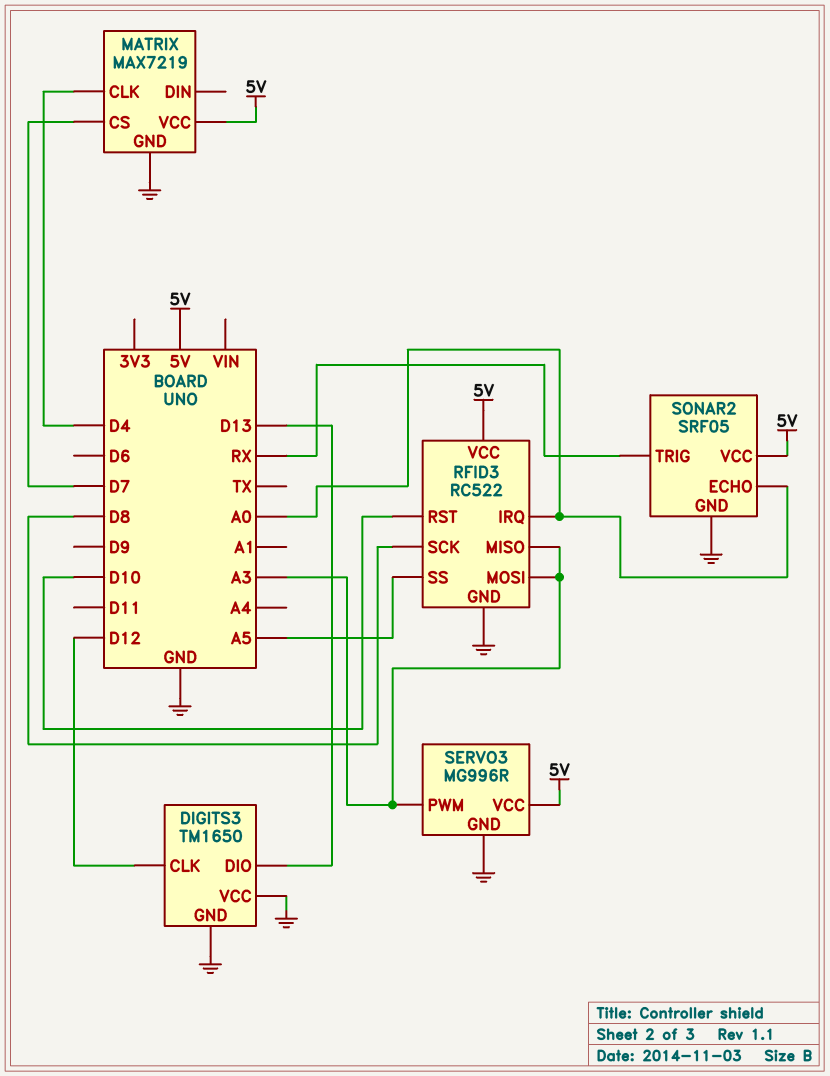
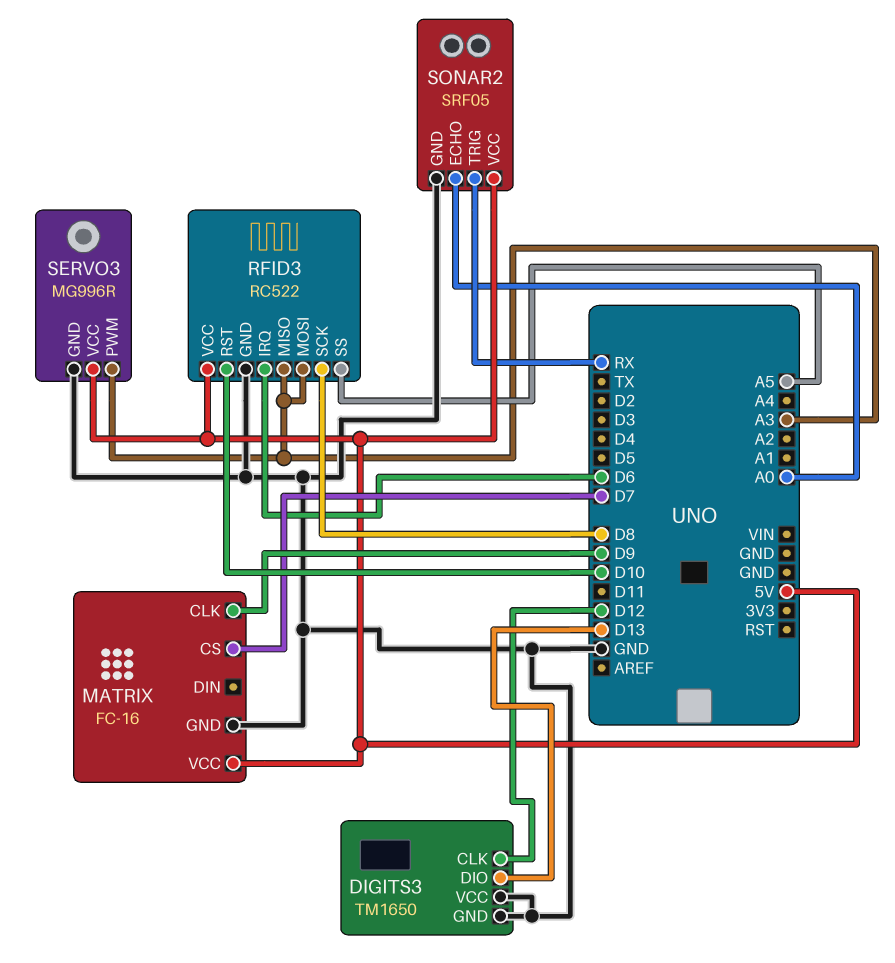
MATRIX: MAX7219 -> FC-16
MATRIX pin CLK: D4 -> D9
RFID3 pin IRQ: A0 -> D6

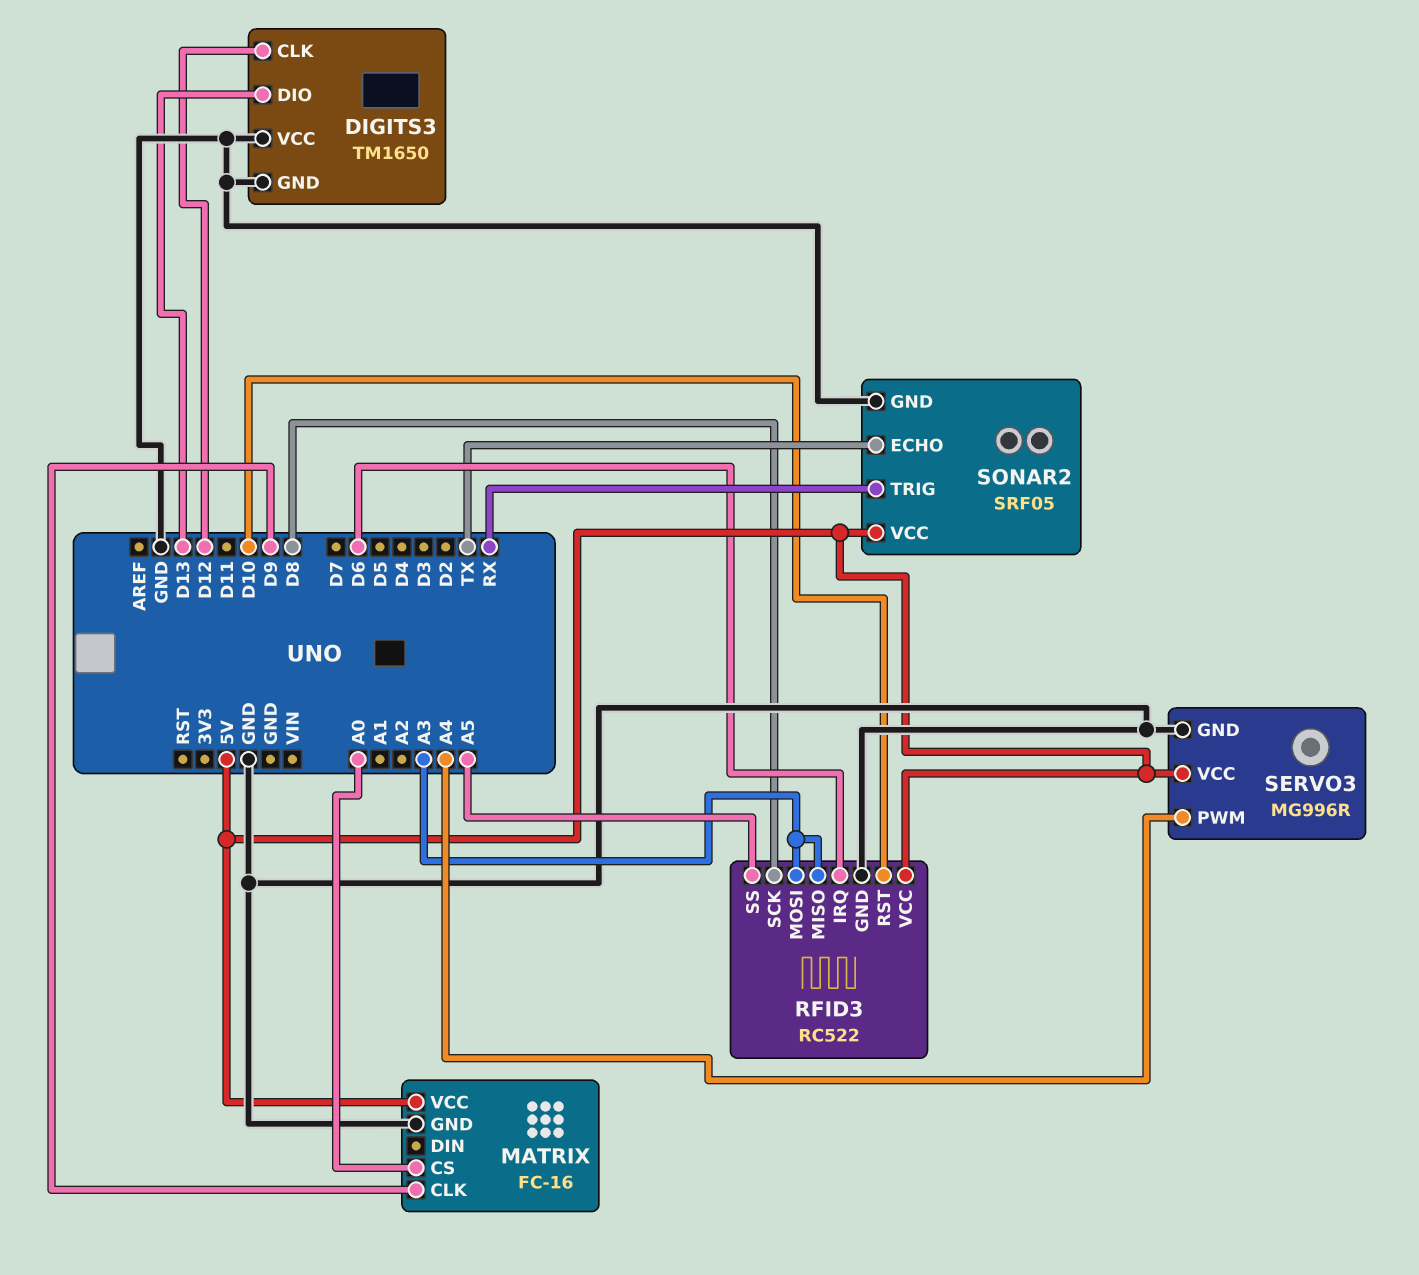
MATRIX pin CS: D7 -> A0
SERVO3 pin PWM: A3 -> A4
SONAR2 pin ECHO: A0 -> TX

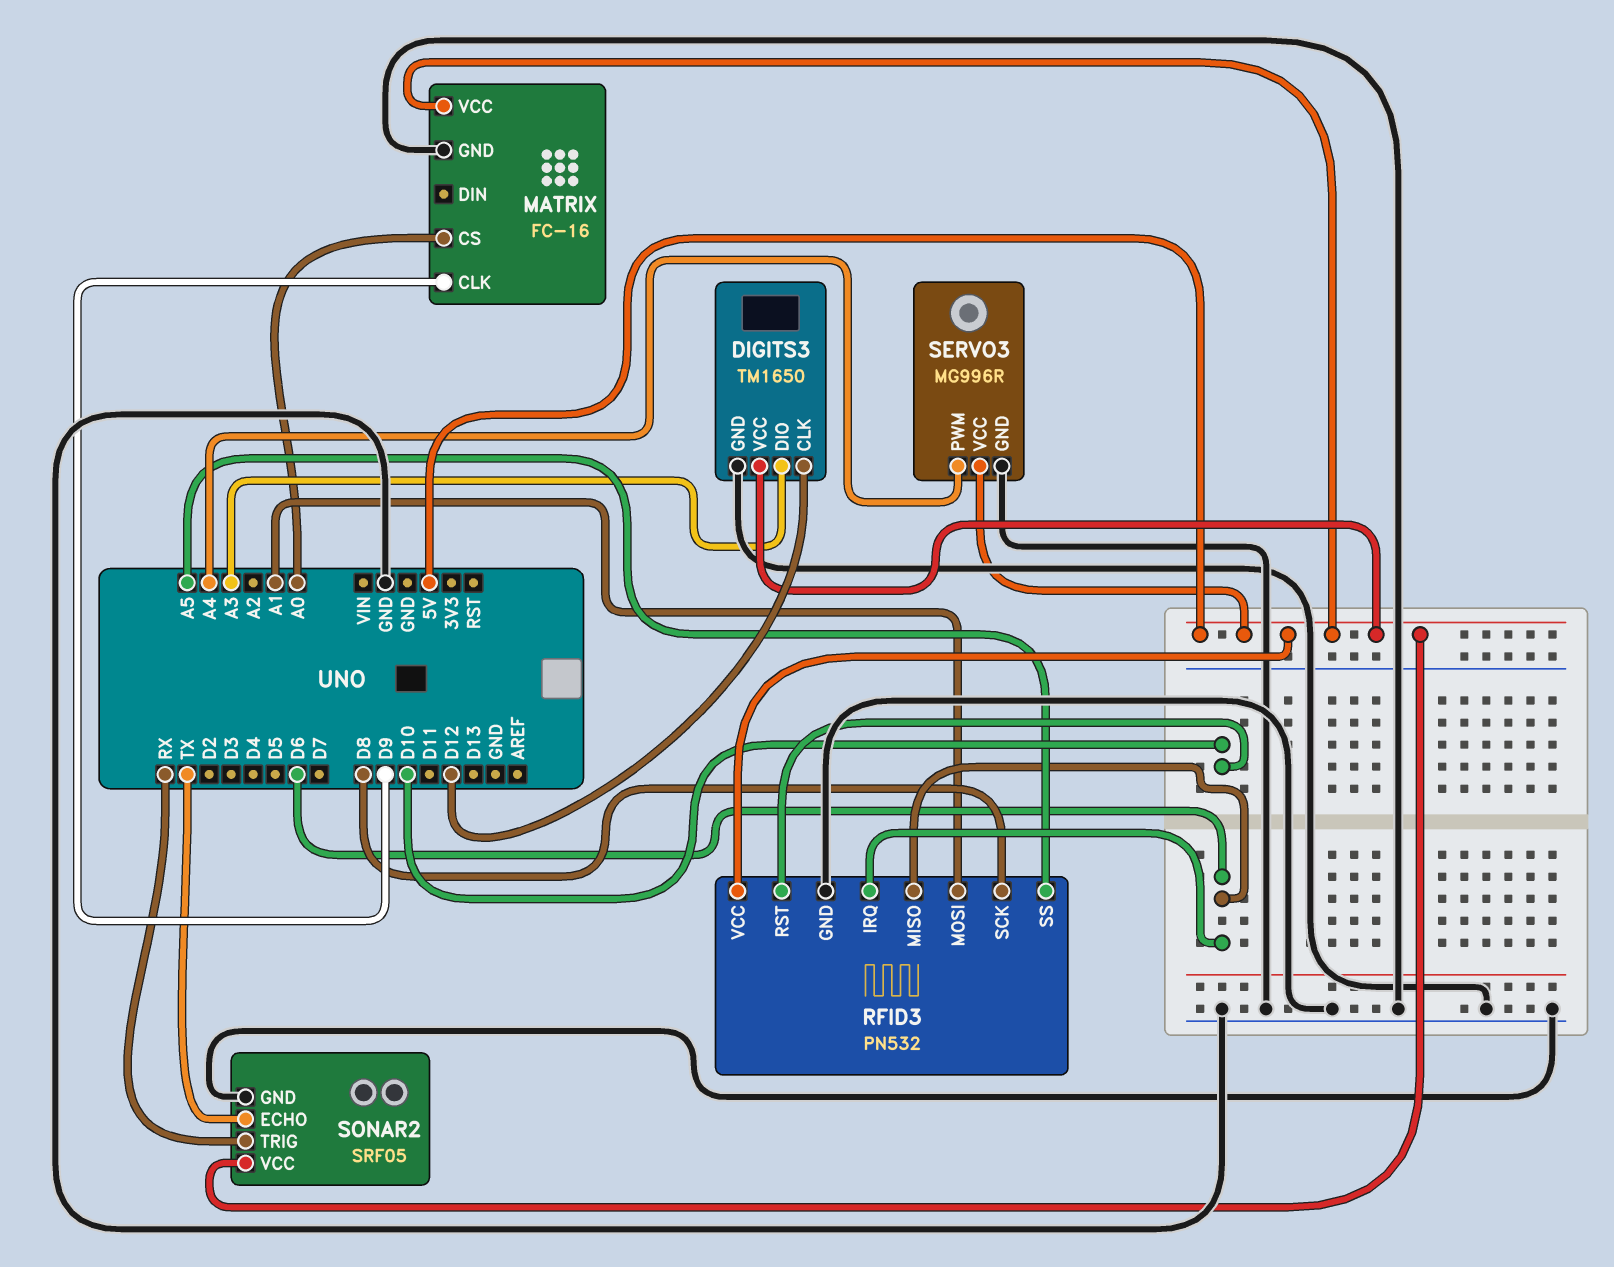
DIGITS3 pin DIO: D13 -> A3
DIGITS3 pin VCC: GND -> 5V
RFID3: RC522 -> PN532
RFID3 pin MISO: A3 -> D6
RFID3 pin MOSI: A3 -> A1

